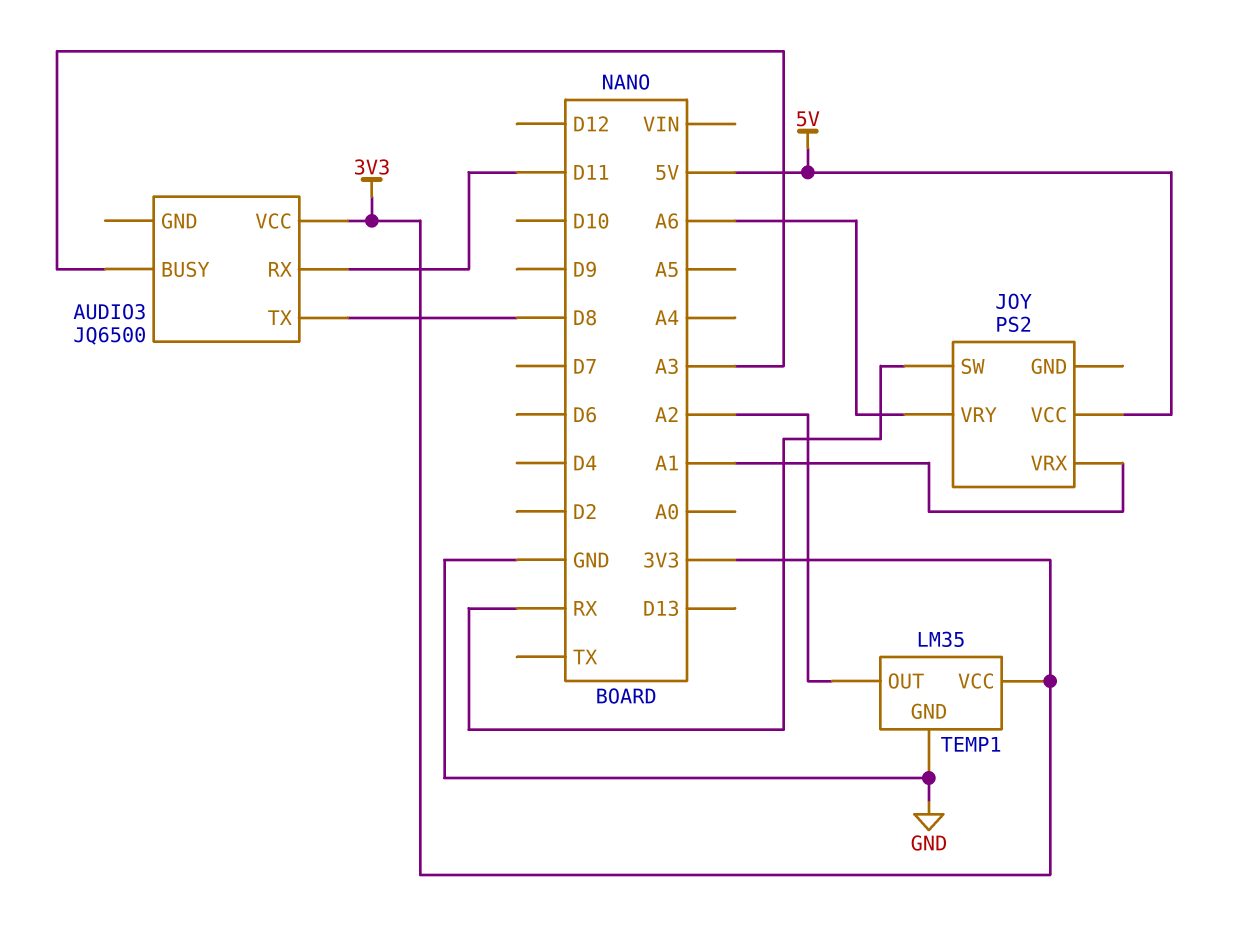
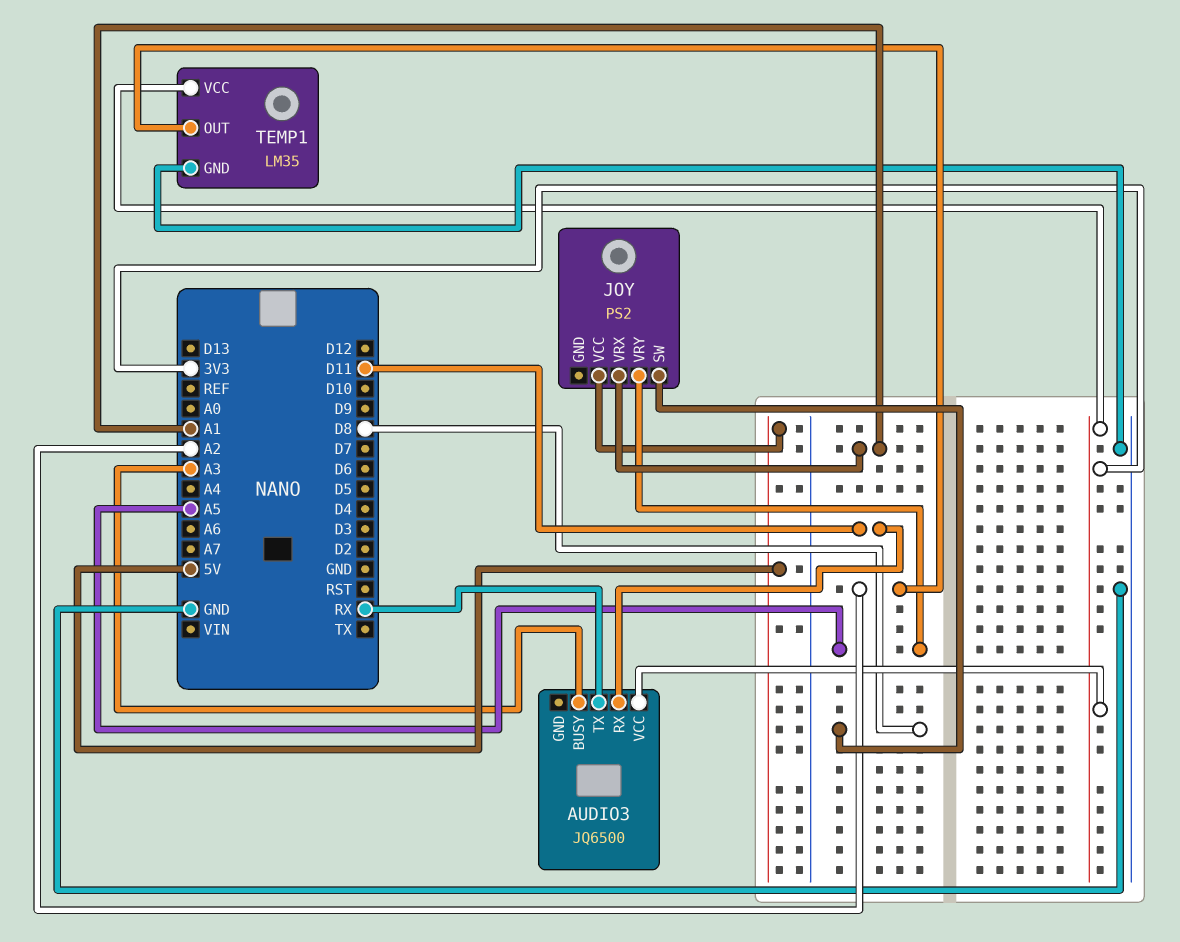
AUDIO3 pin TX: D8 -> RX
JOY pin SW: RX -> D8
JOY pin VRY: A6 -> A5

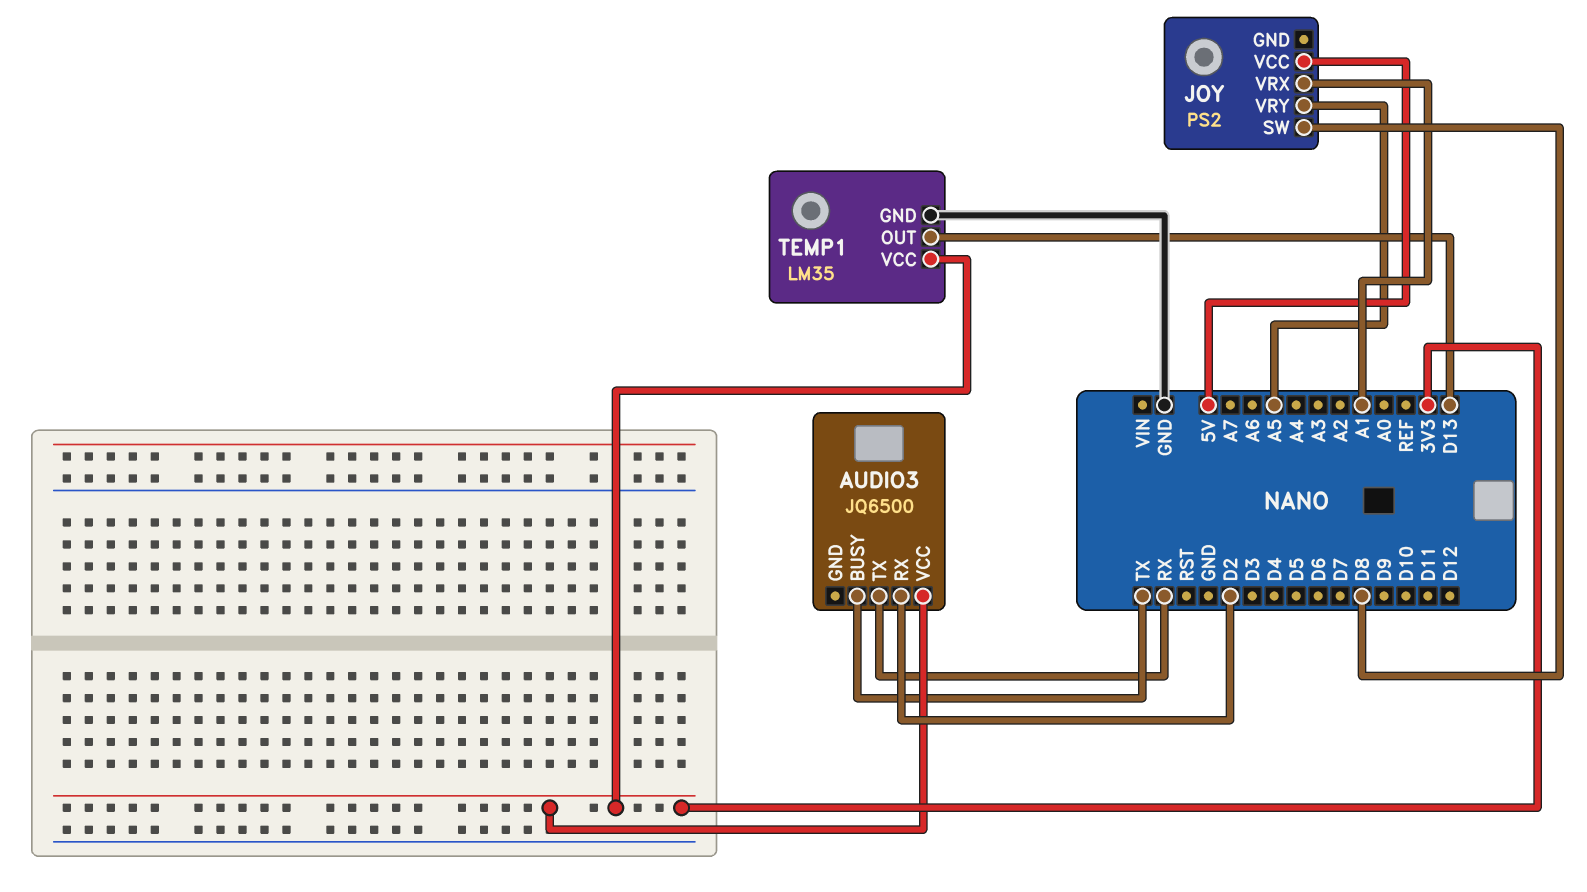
AUDIO3 pin BUSY: A3 -> TX
AUDIO3 pin RX: D11 -> D2
TEMP1 pin OUT: A2 -> D13

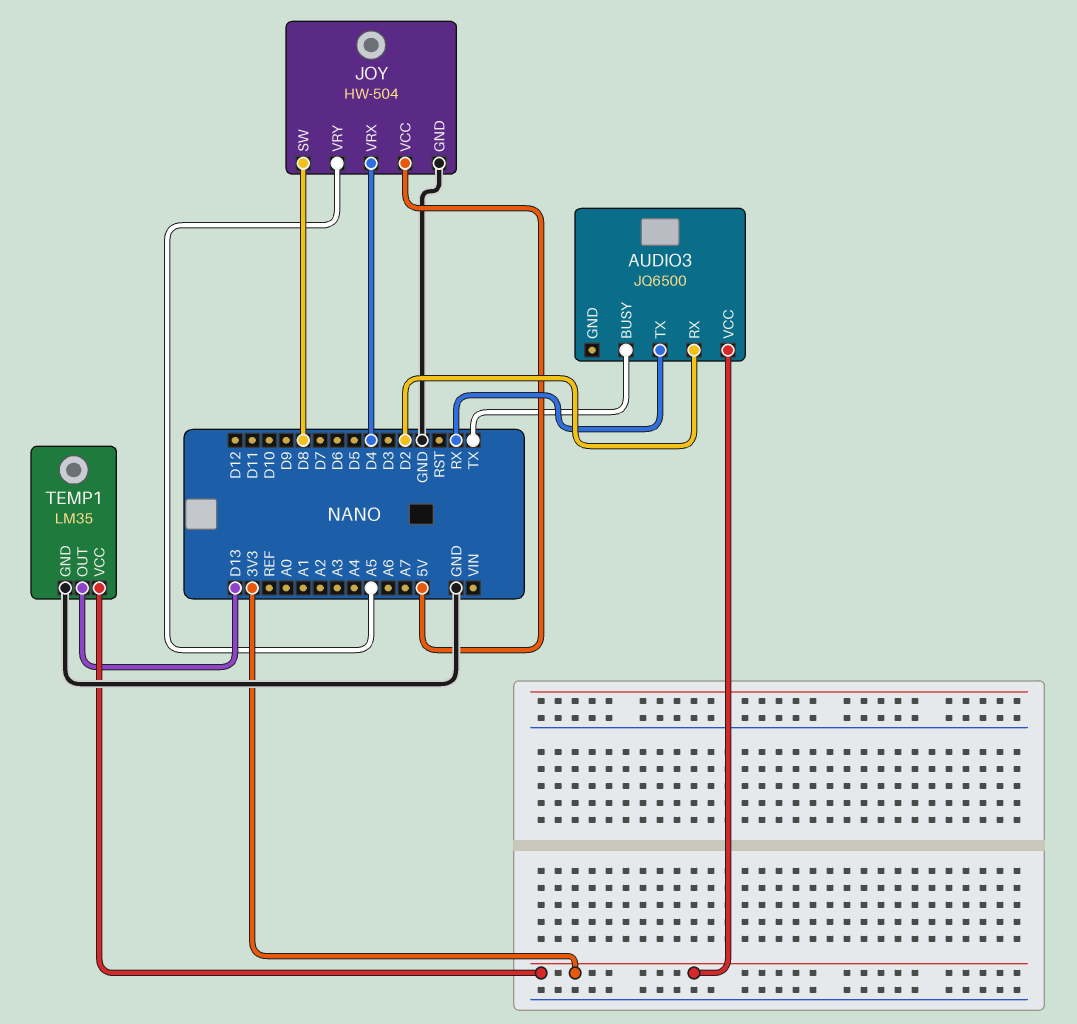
JOY: PS2 -> HW-504
JOY pin GND: none -> GND
JOY pin VRX: A1 -> D4

